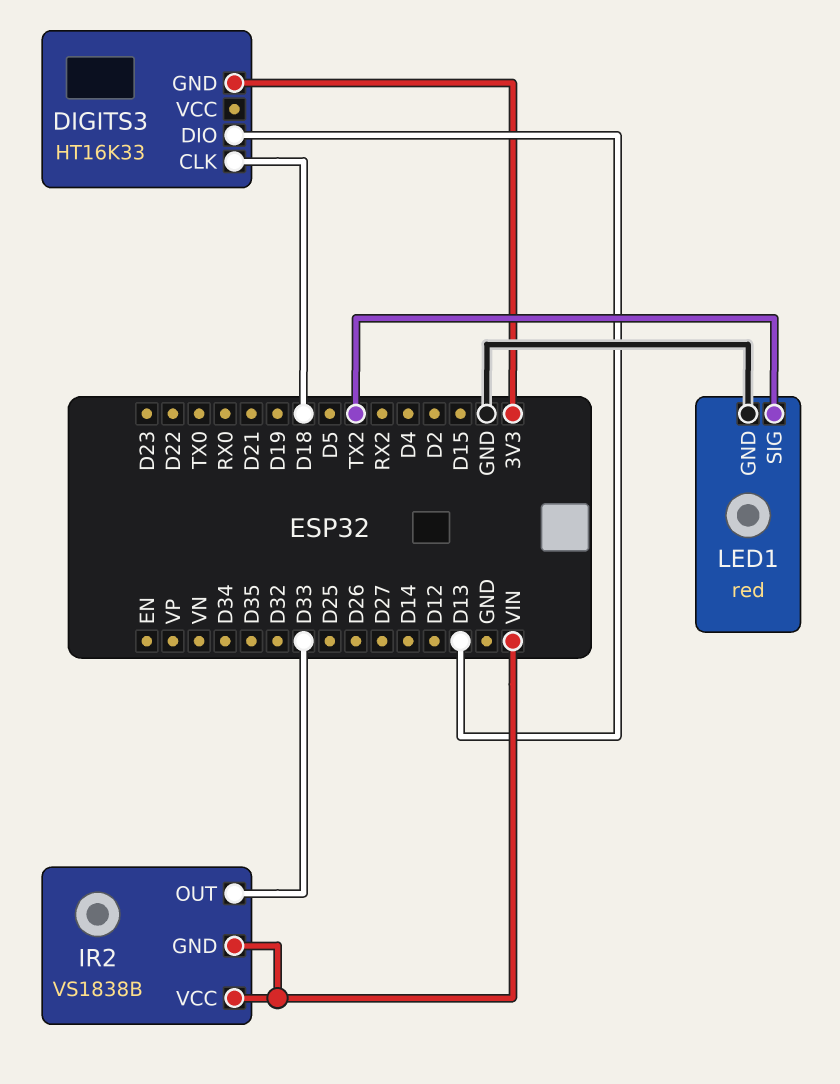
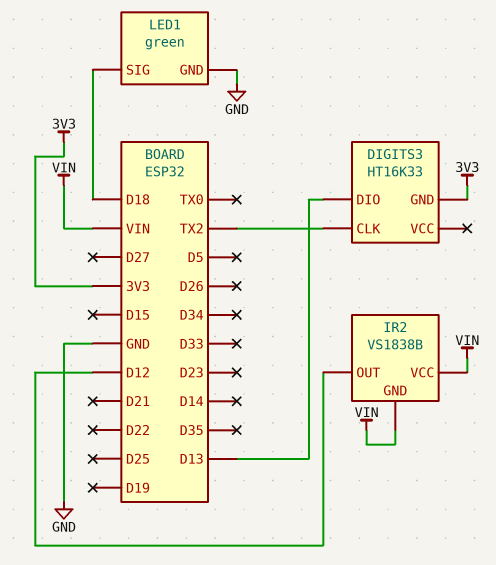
DIGITS3 pin CLK: D18 -> TX2
IR2 pin OUT: D33 -> D12
LED1: red -> green
LED1 pin SIG: TX2 -> D18

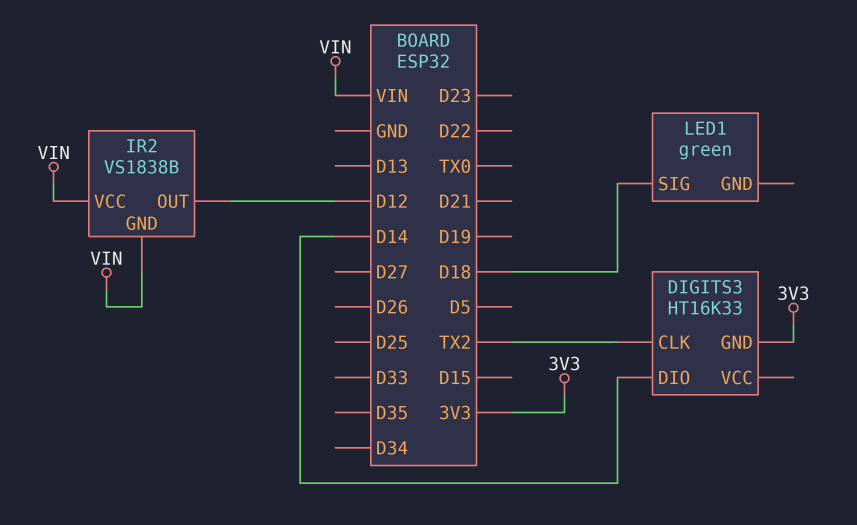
DIGITS3 pin DIO: D13 -> D14
LED1 pin GND: GND -> none

